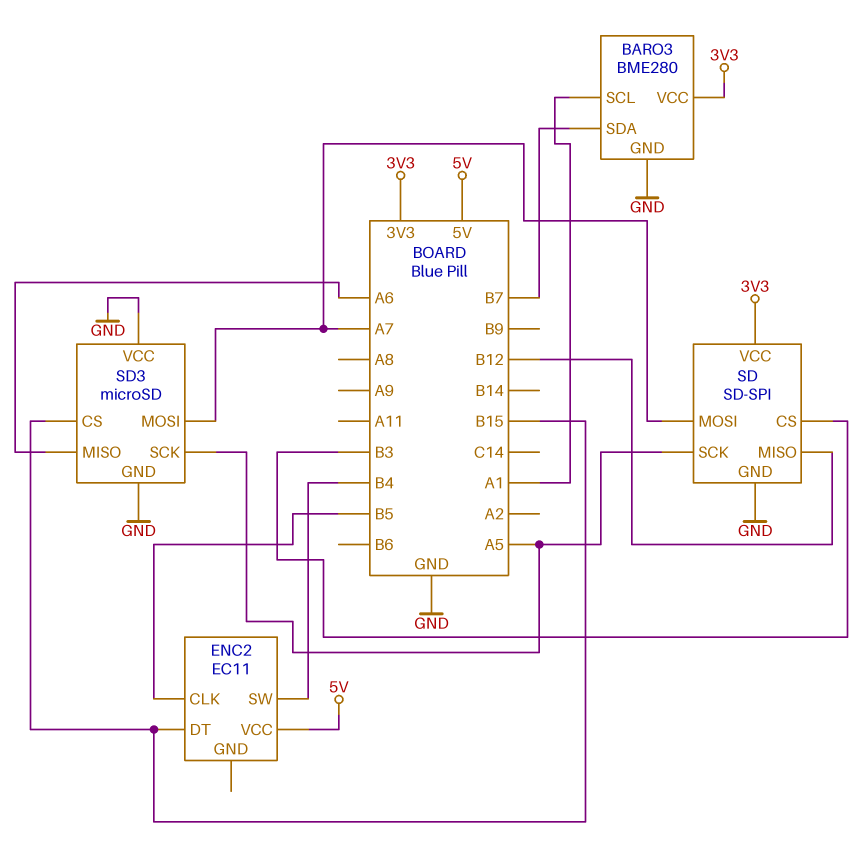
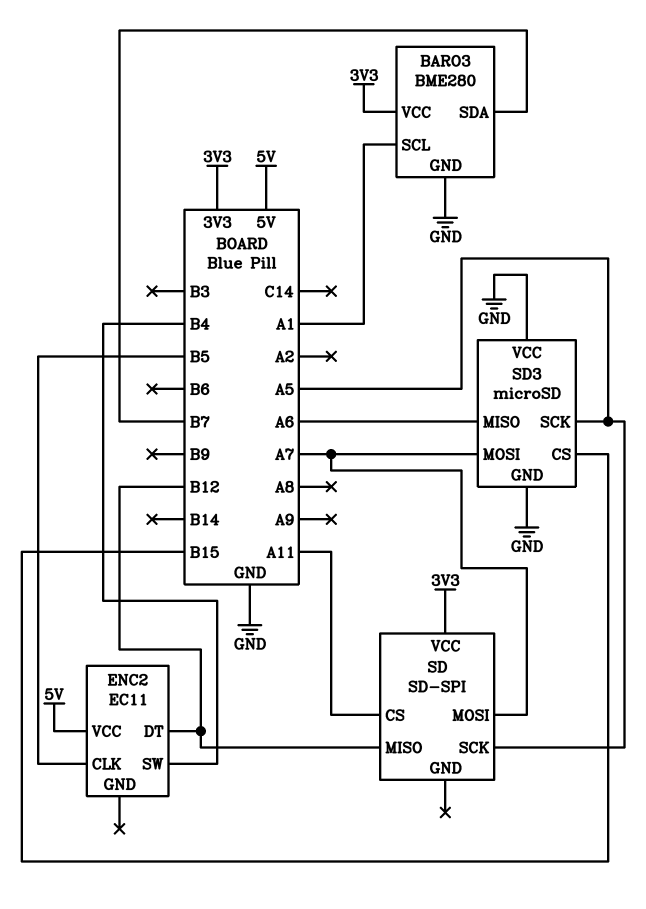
ENC2 pin DT: B15 -> B12
SD pin CS: B3 -> A11
SD pin GND: GND -> none

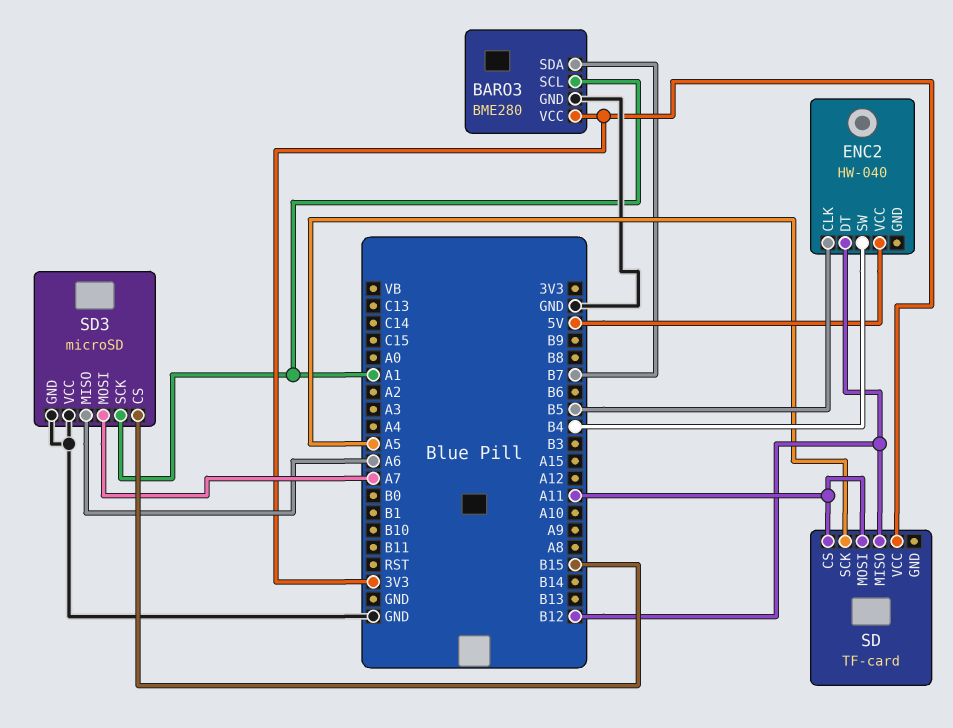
ENC2: EC11 -> HW-040
SD: SD-SPI -> TF-card
SD pin MOSI: A7 -> A11
SD3 pin SCK: A5 -> A1

